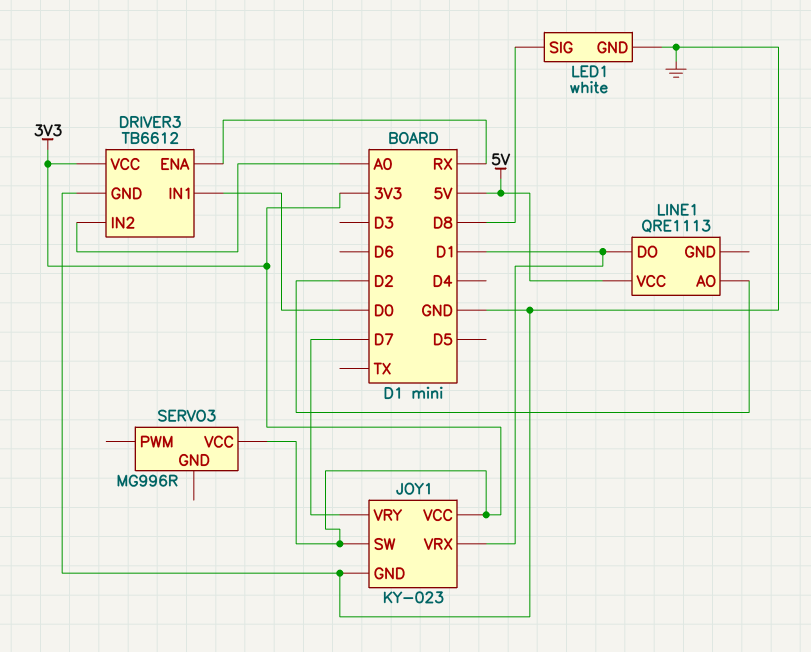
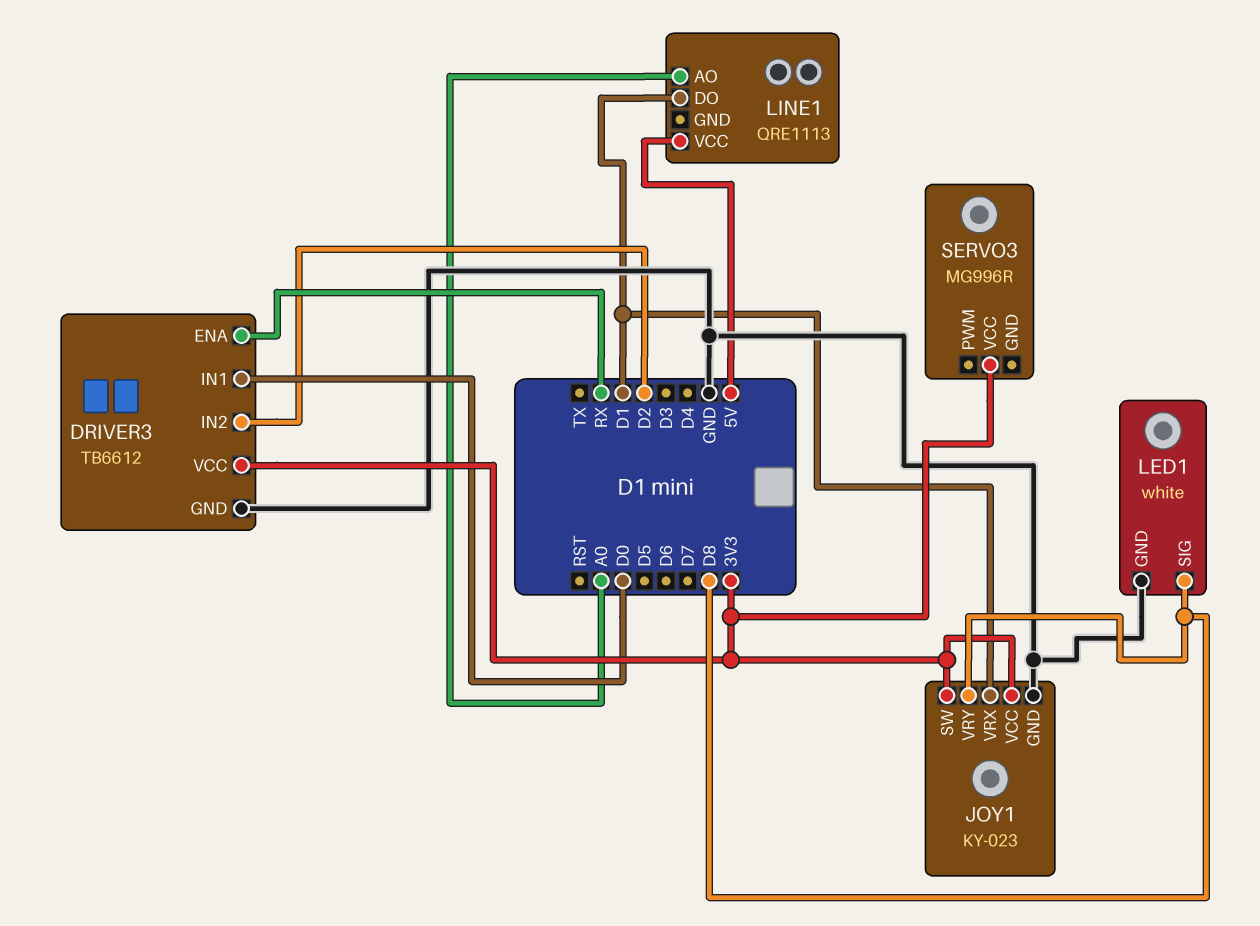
DRIVER3 pin IN2: A0 -> D2
JOY1 pin VRY: D7 -> D8
LINE1 pin AO: D2 -> A0

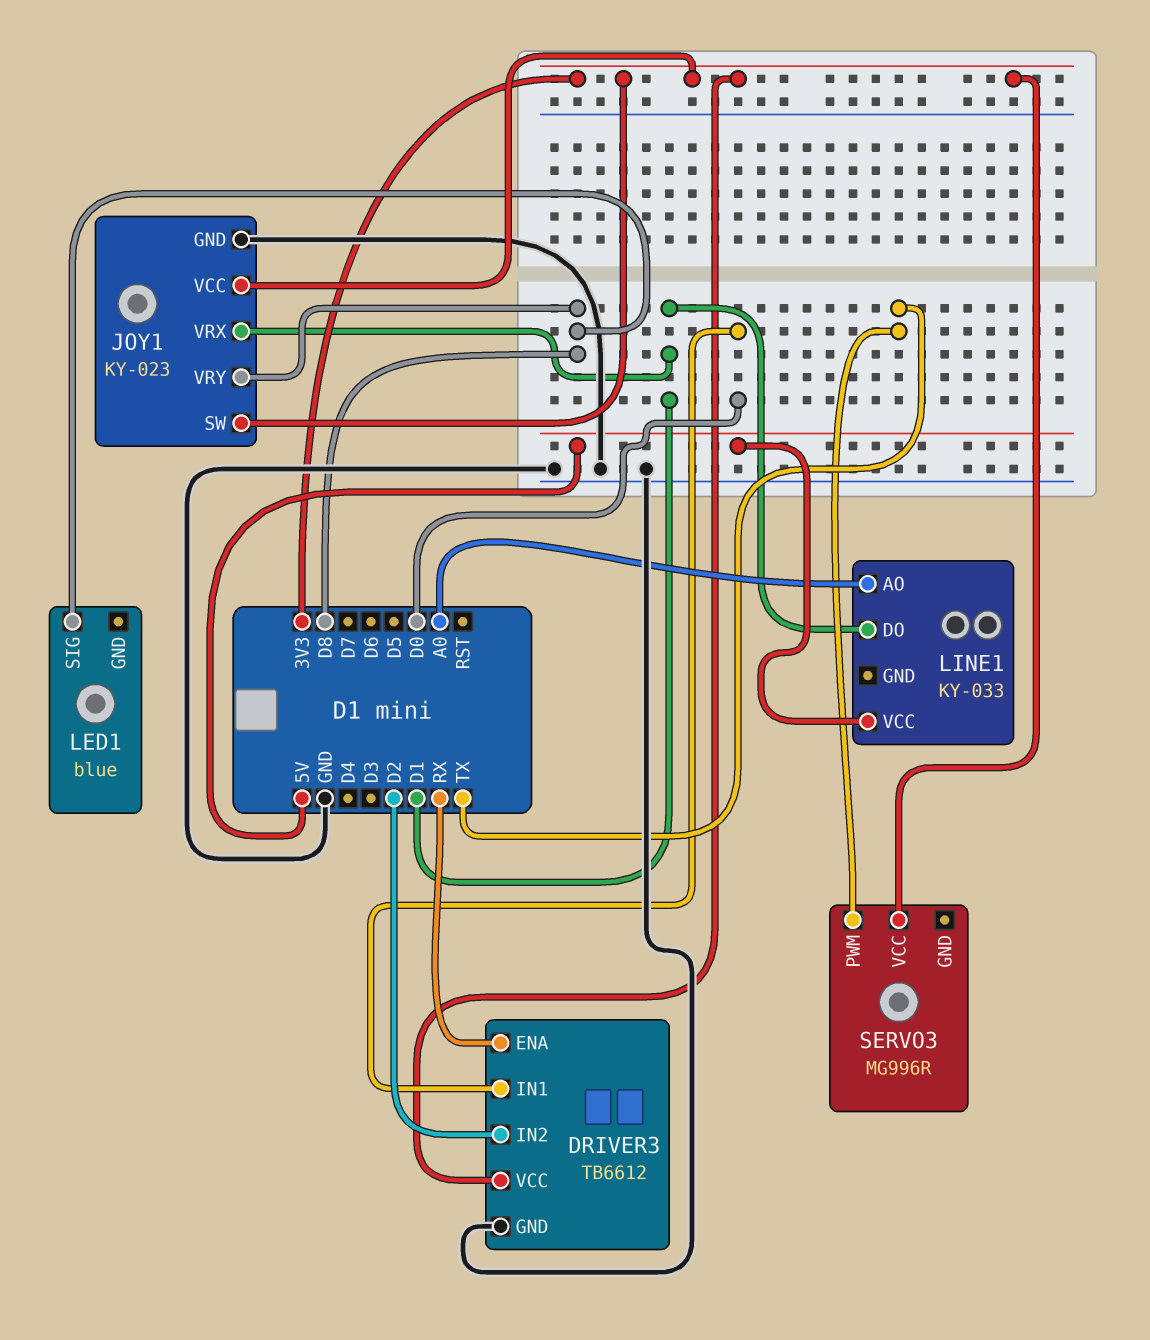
LED1: white -> blue
LED1 pin GND: GND -> none
LINE1: QRE1113 -> KY-033
SERVO3 pin PWM: none -> TX

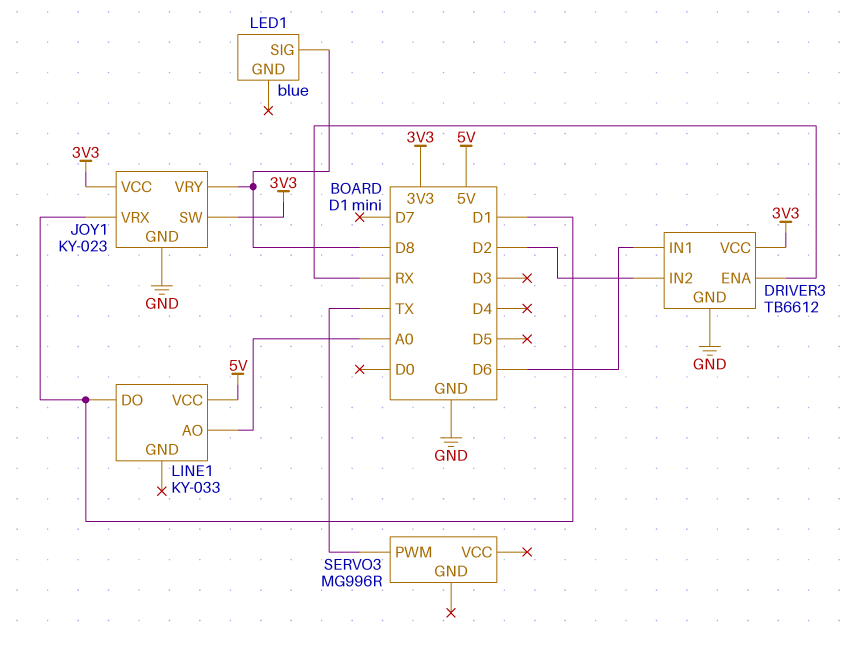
DRIVER3 pin IN1: D0 -> D6
SERVO3 pin VCC: 3V3 -> none

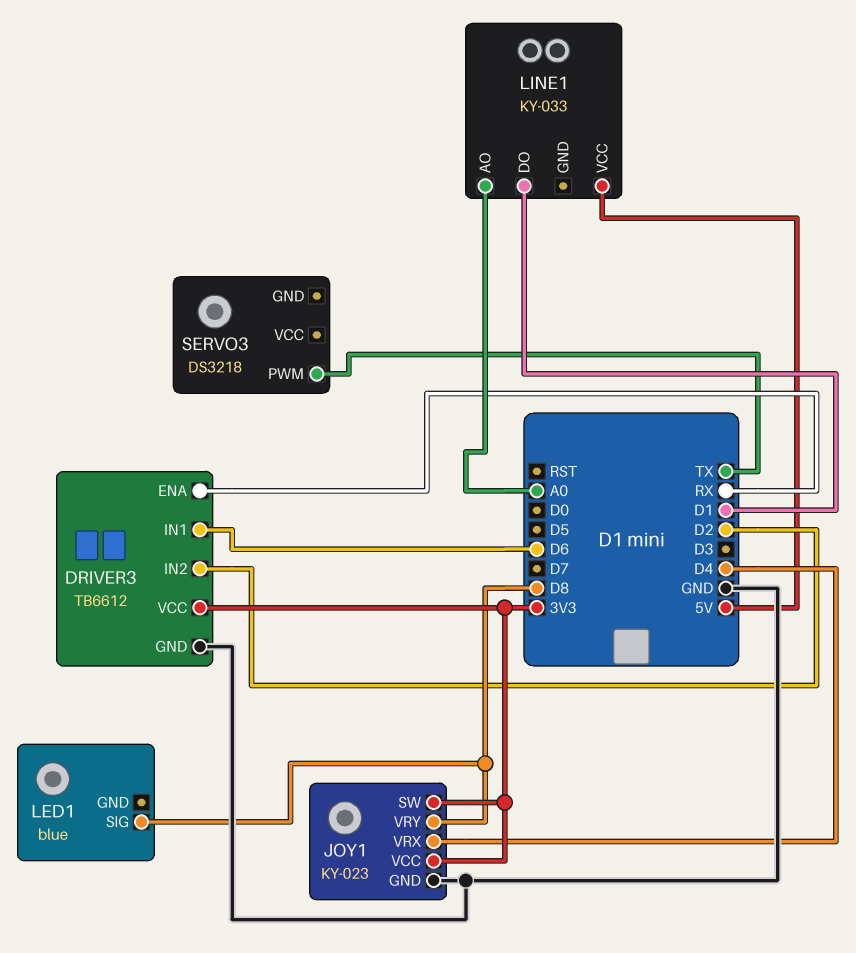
JOY1 pin VRX: D1 -> D4
SERVO3: MG996R -> DS3218

